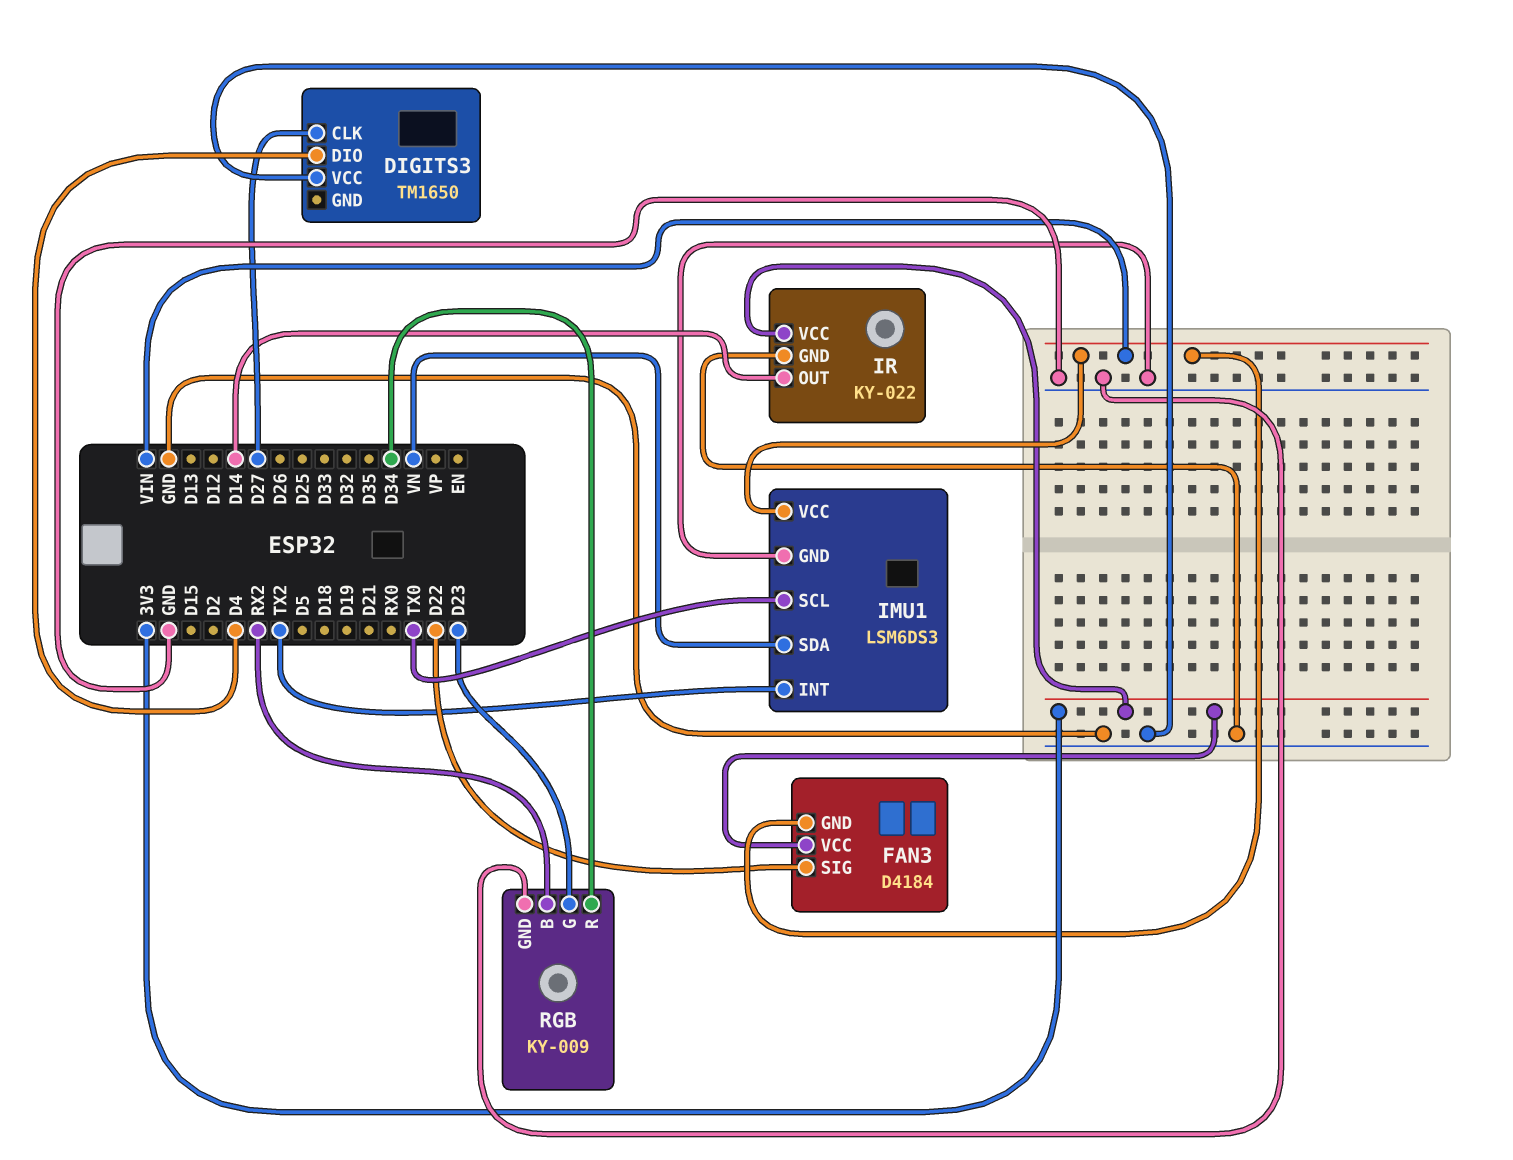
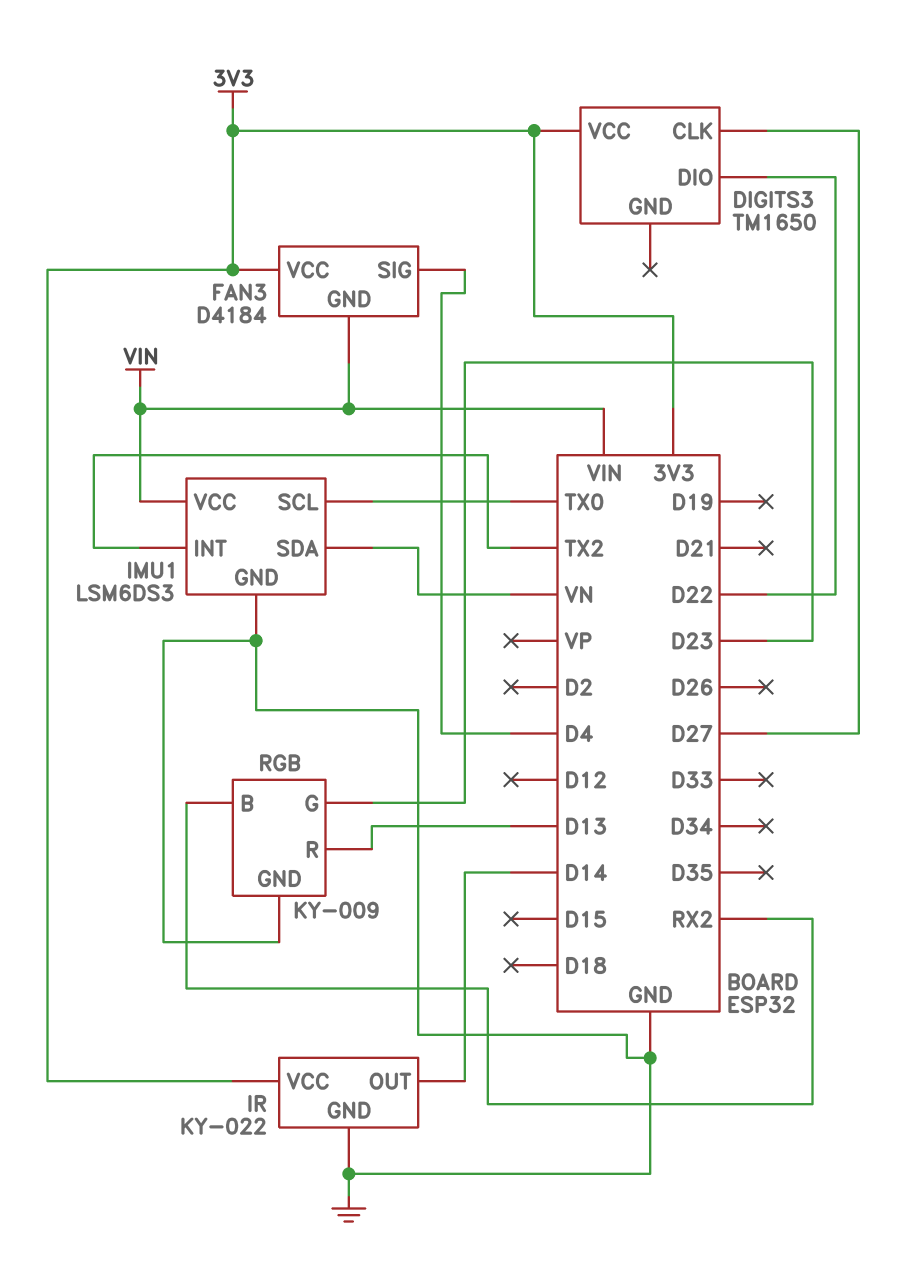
DIGITS3 pin DIO: D4 -> D22
DIGITS3 pin VCC: GND -> 3V3
FAN3 pin SIG: D22 -> D4
RGB pin R: D34 -> D13

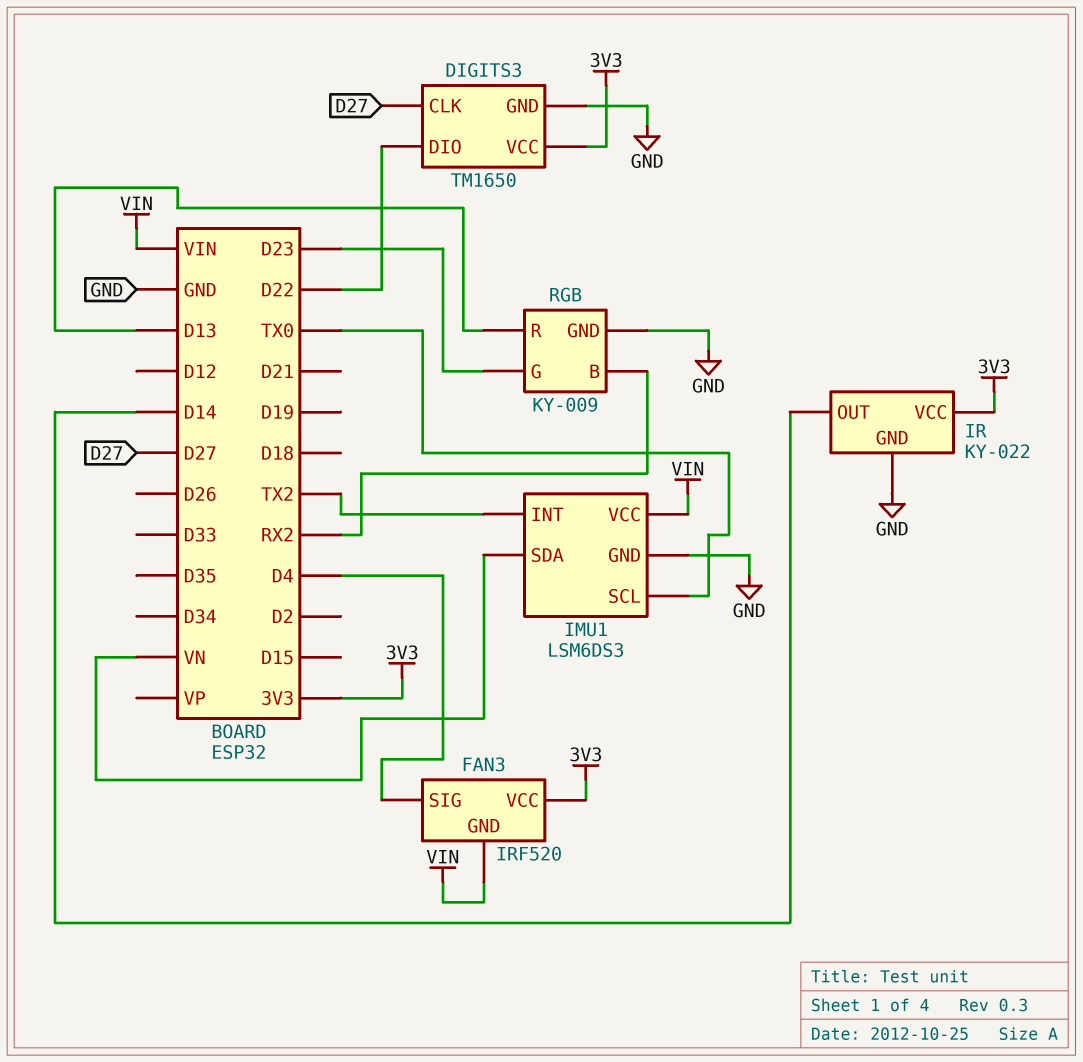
DIGITS3 pin GND: none -> GND
FAN3: D4184 -> IRF520

